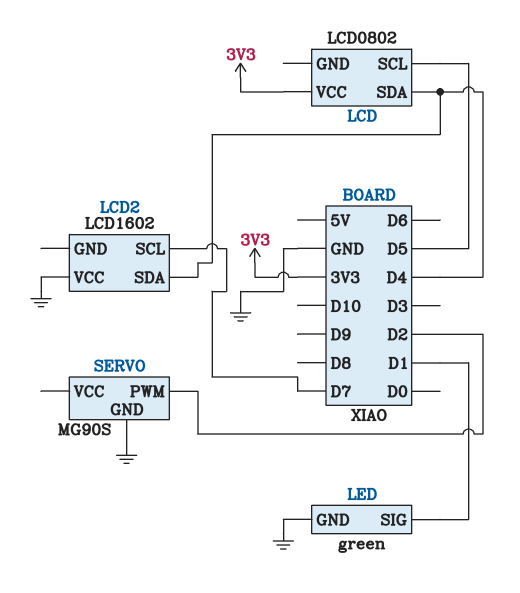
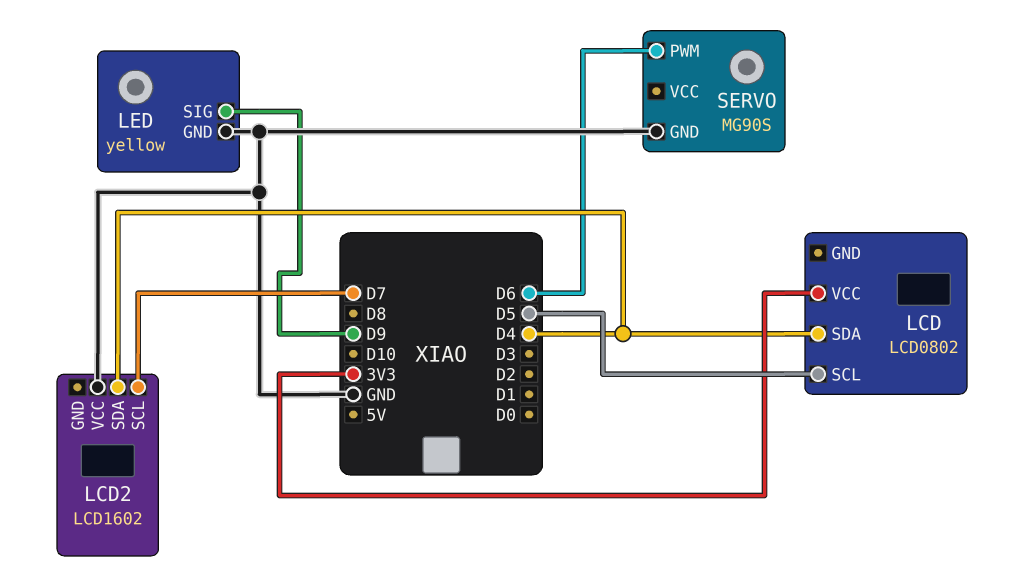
LED: green -> yellow
LED pin SIG: D1 -> D9
SERVO pin PWM: D2 -> D6

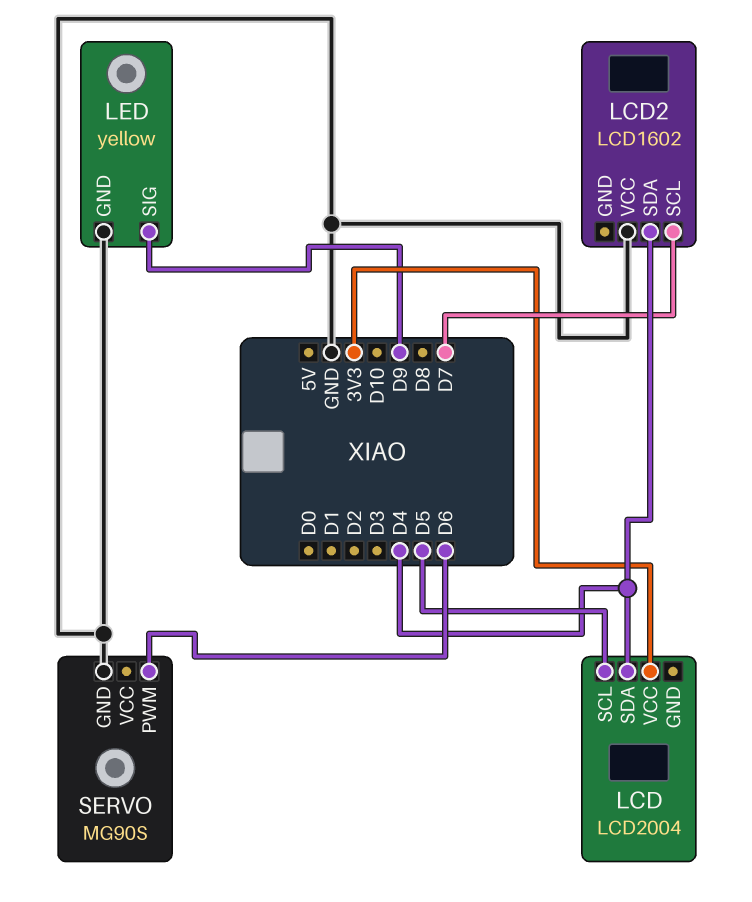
LCD: LCD0802 -> LCD2004

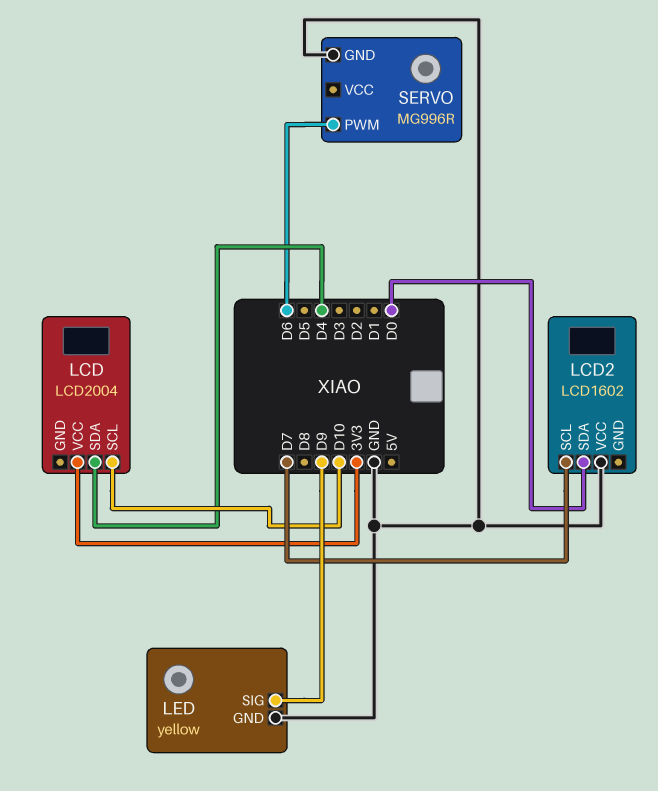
LCD pin SCL: D5 -> D10
LCD2 pin SDA: D4 -> D0
SERVO: MG90S -> MG996R

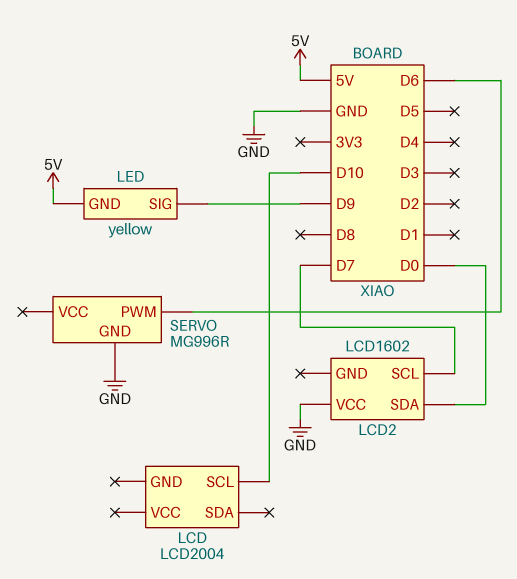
LCD pin SDA: D4 -> none
LCD pin VCC: 3V3 -> none
LED pin GND: GND -> 5V

